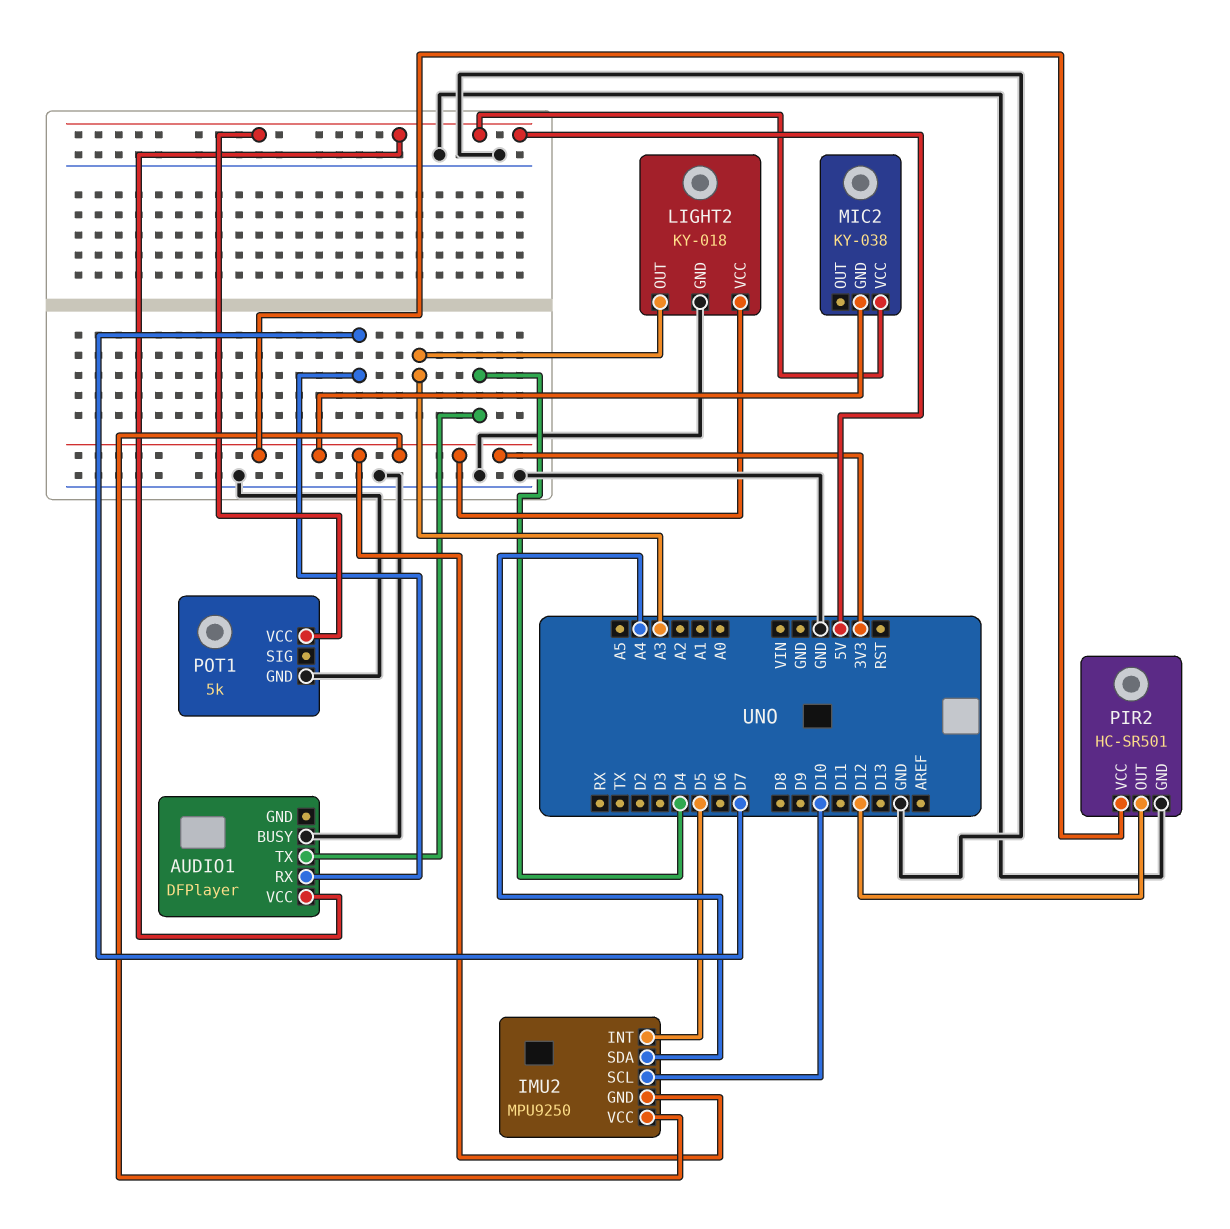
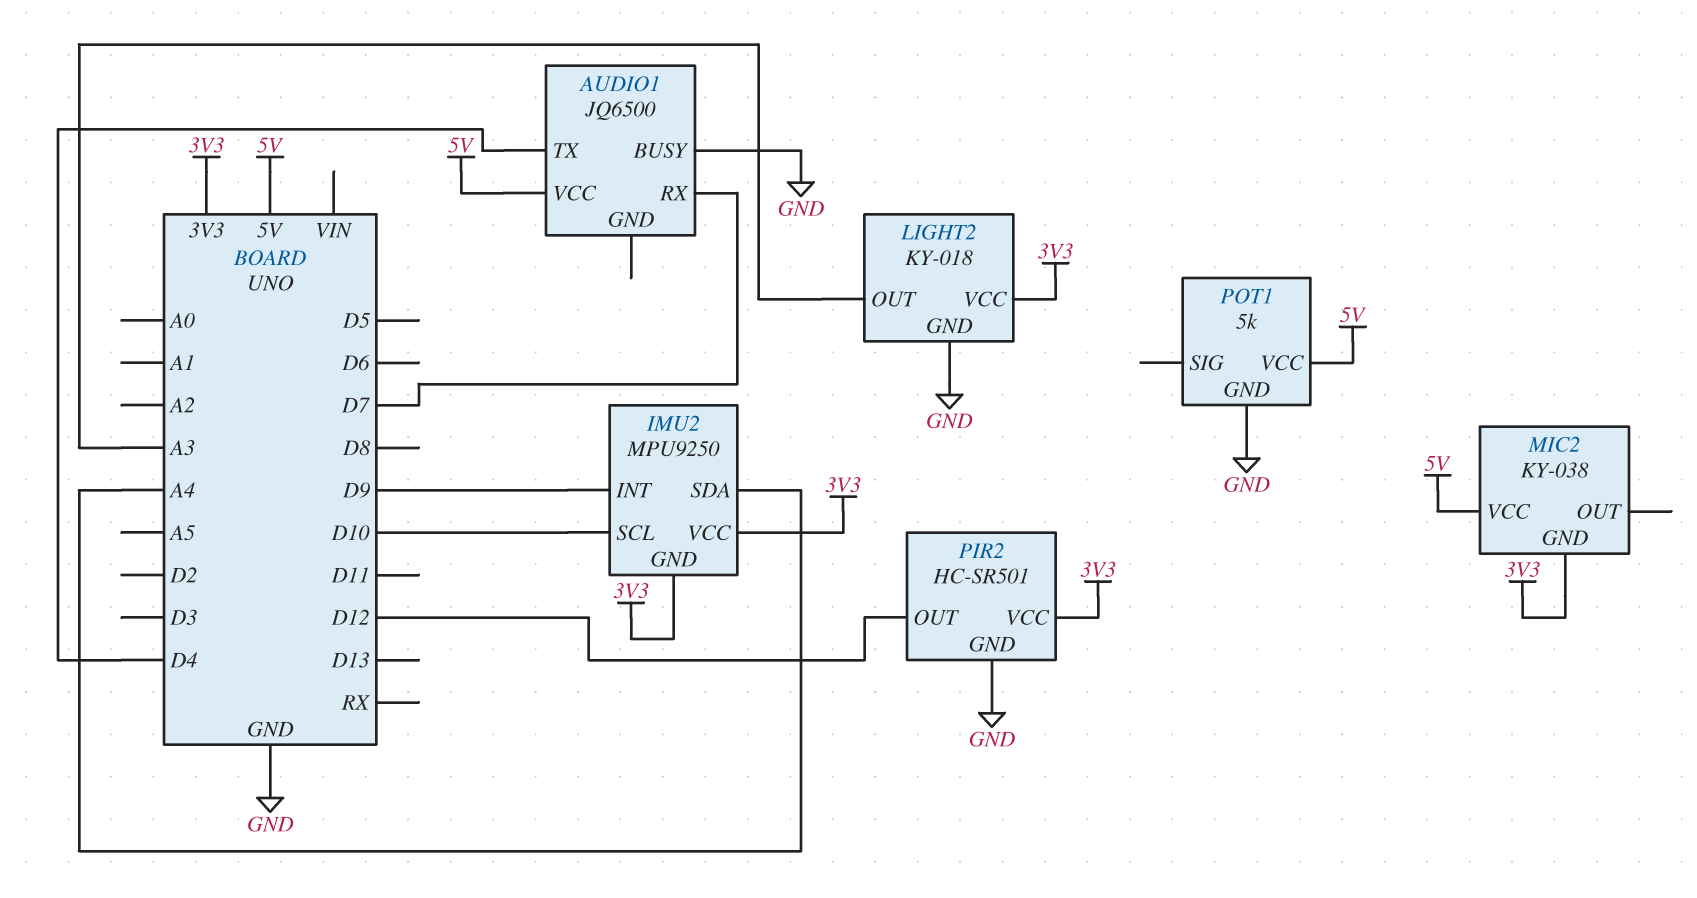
AUDIO1: DFPlayer -> JQ6500
IMU2 pin INT: D5 -> D9

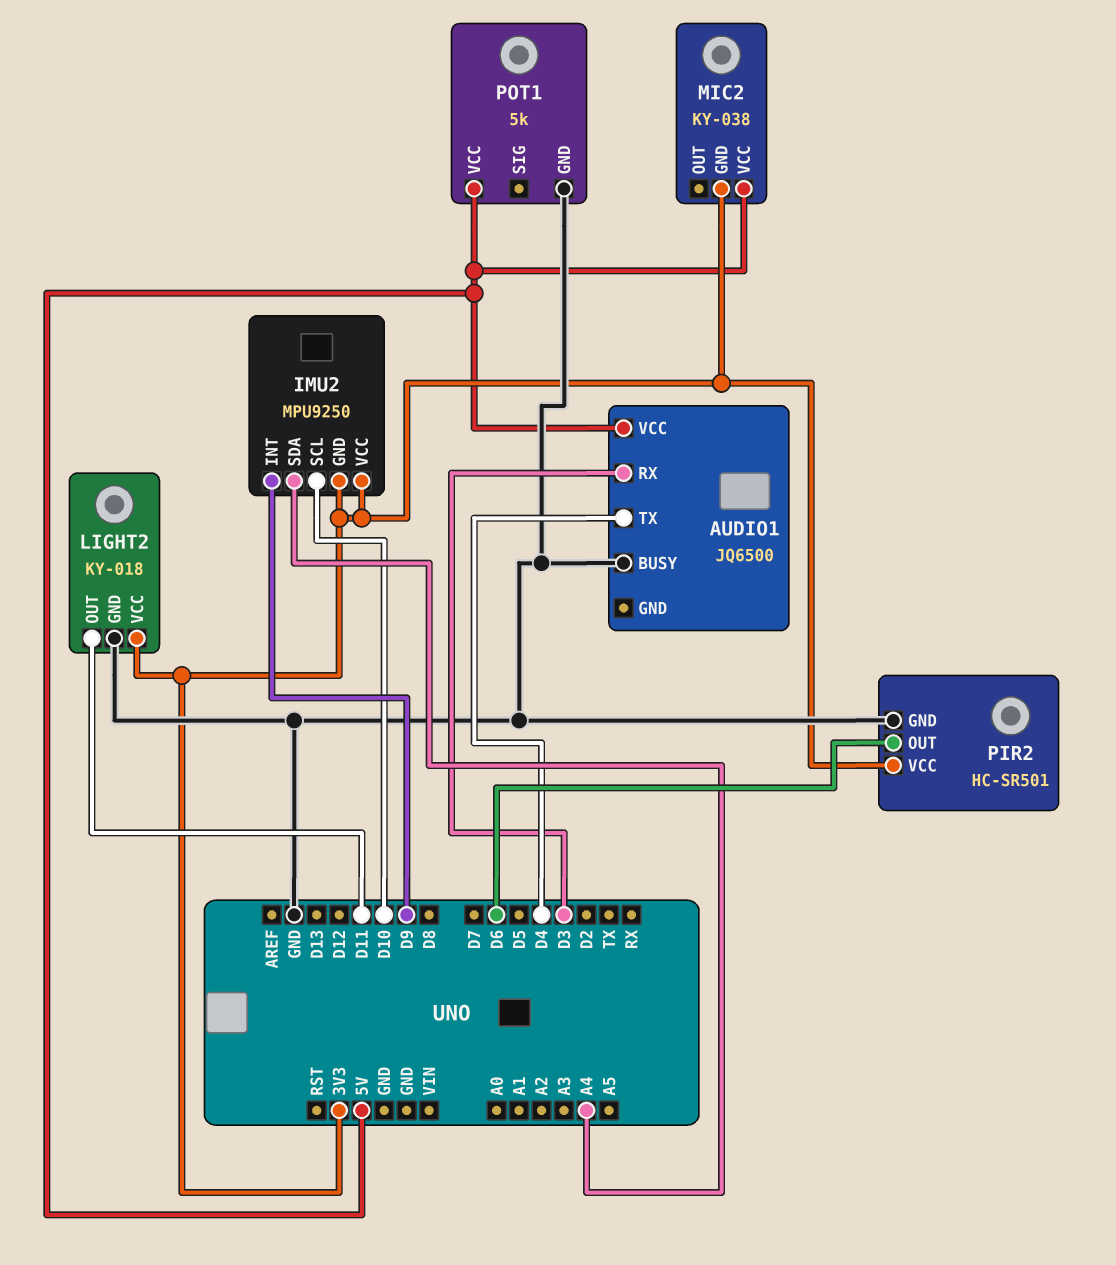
AUDIO1 pin RX: D7 -> D3
LIGHT2 pin OUT: A3 -> D11
PIR2 pin OUT: D12 -> D6

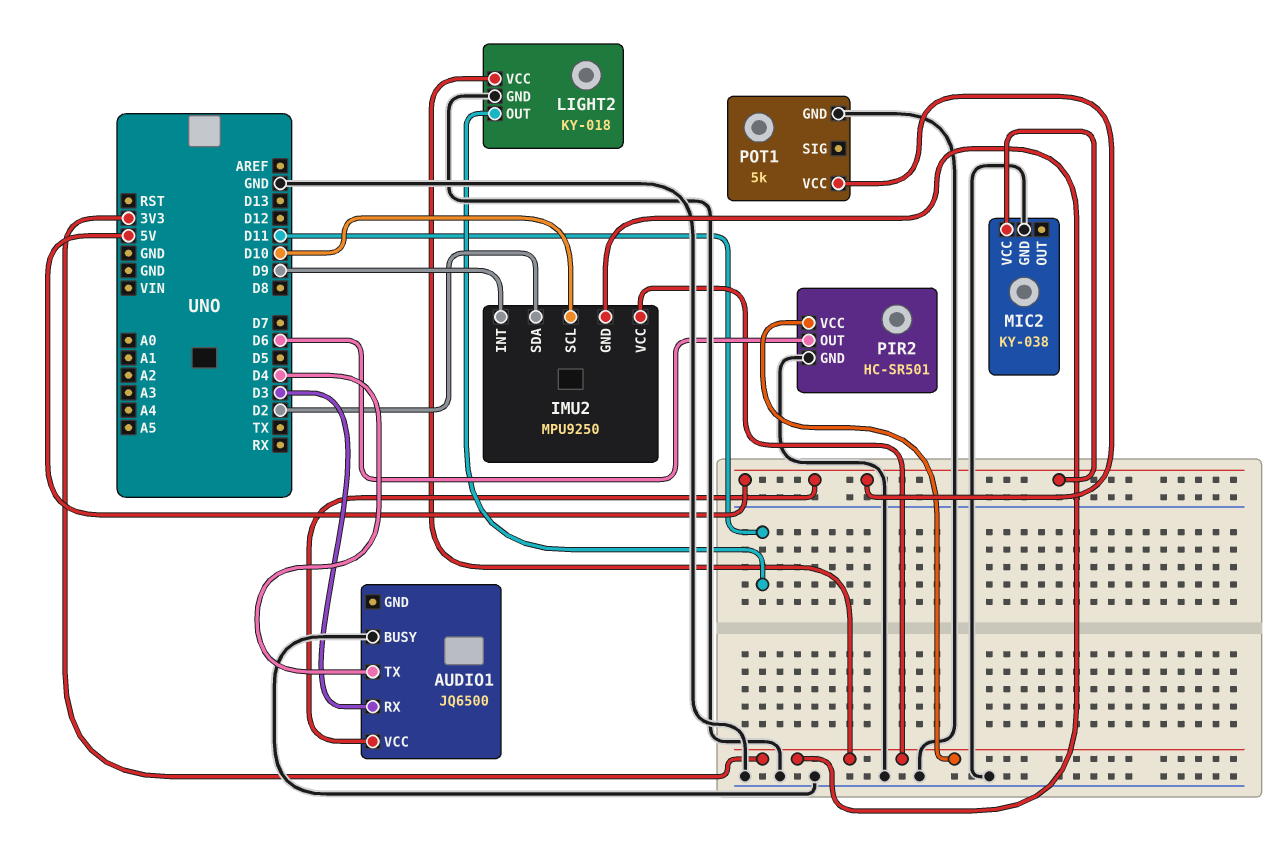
IMU2 pin SDA: A4 -> D2
MIC2 pin GND: 3V3 -> GND

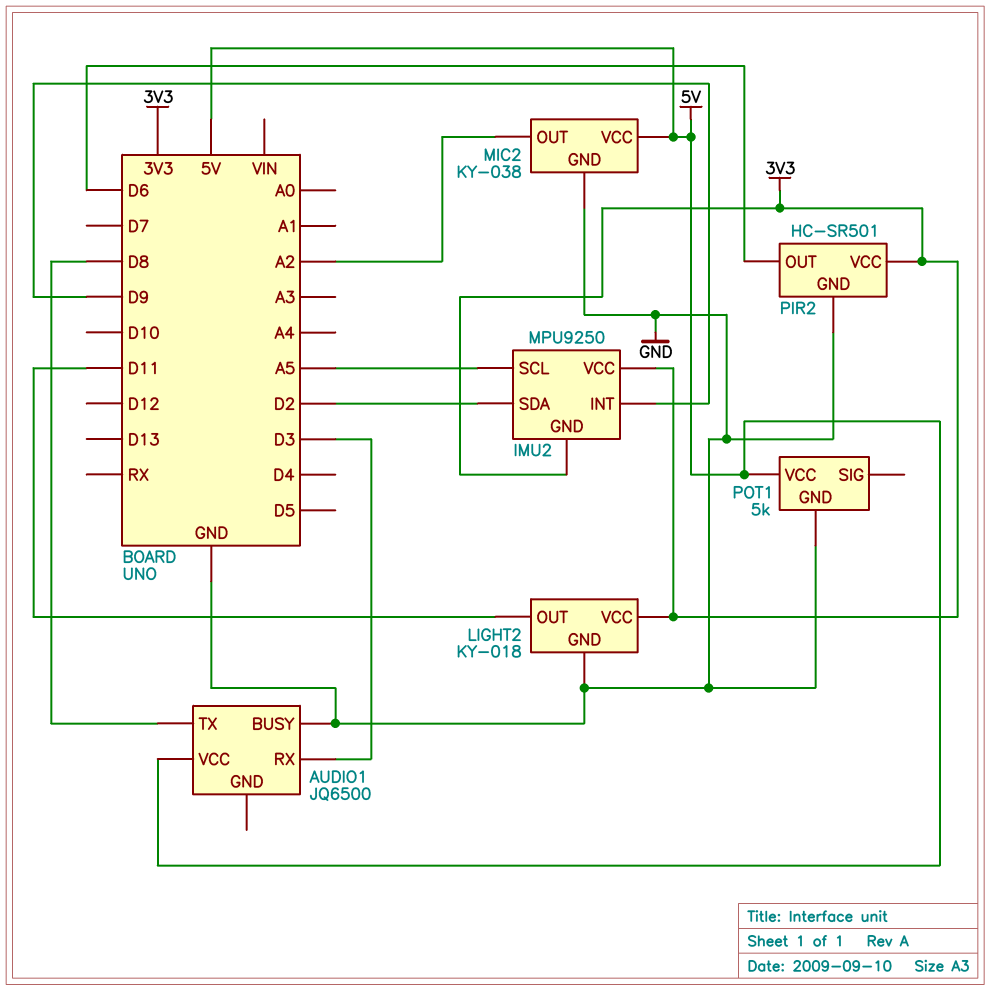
AUDIO1 pin TX: D4 -> D8
IMU2 pin SCL: D10 -> A5
MIC2 pin OUT: none -> A2

